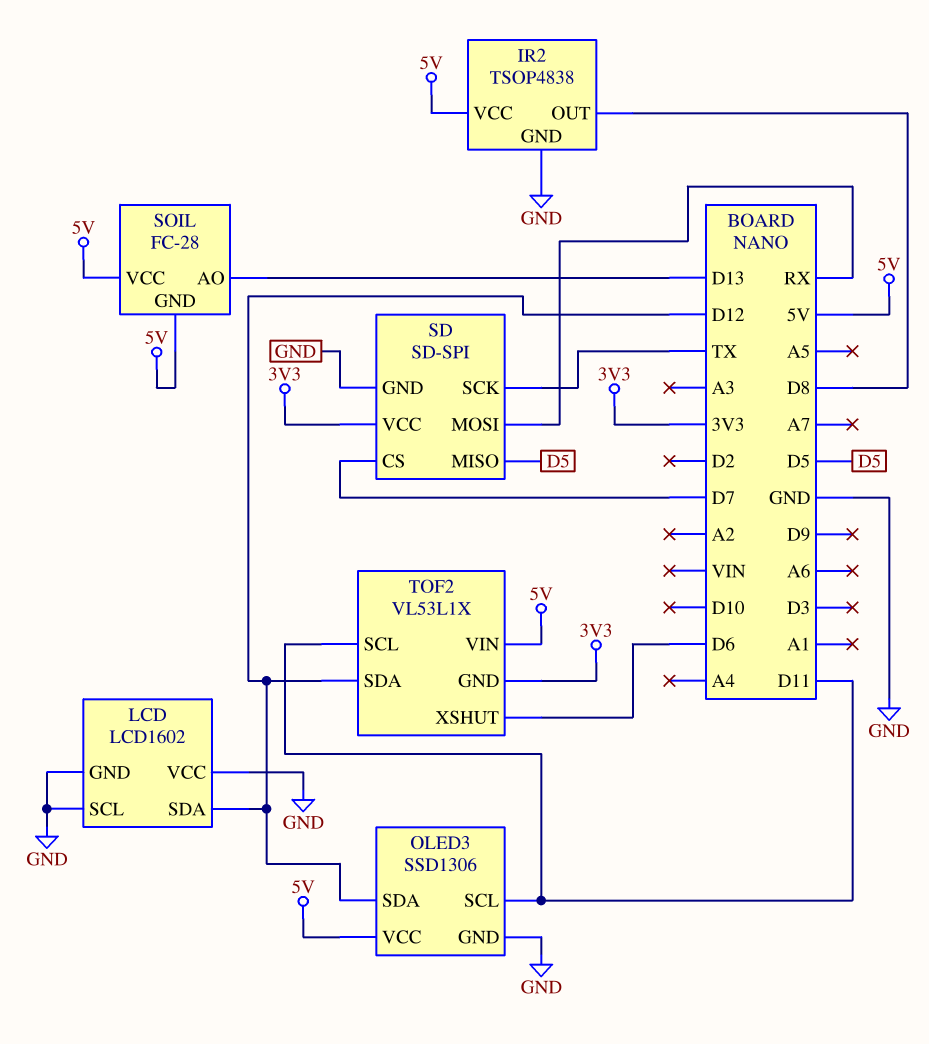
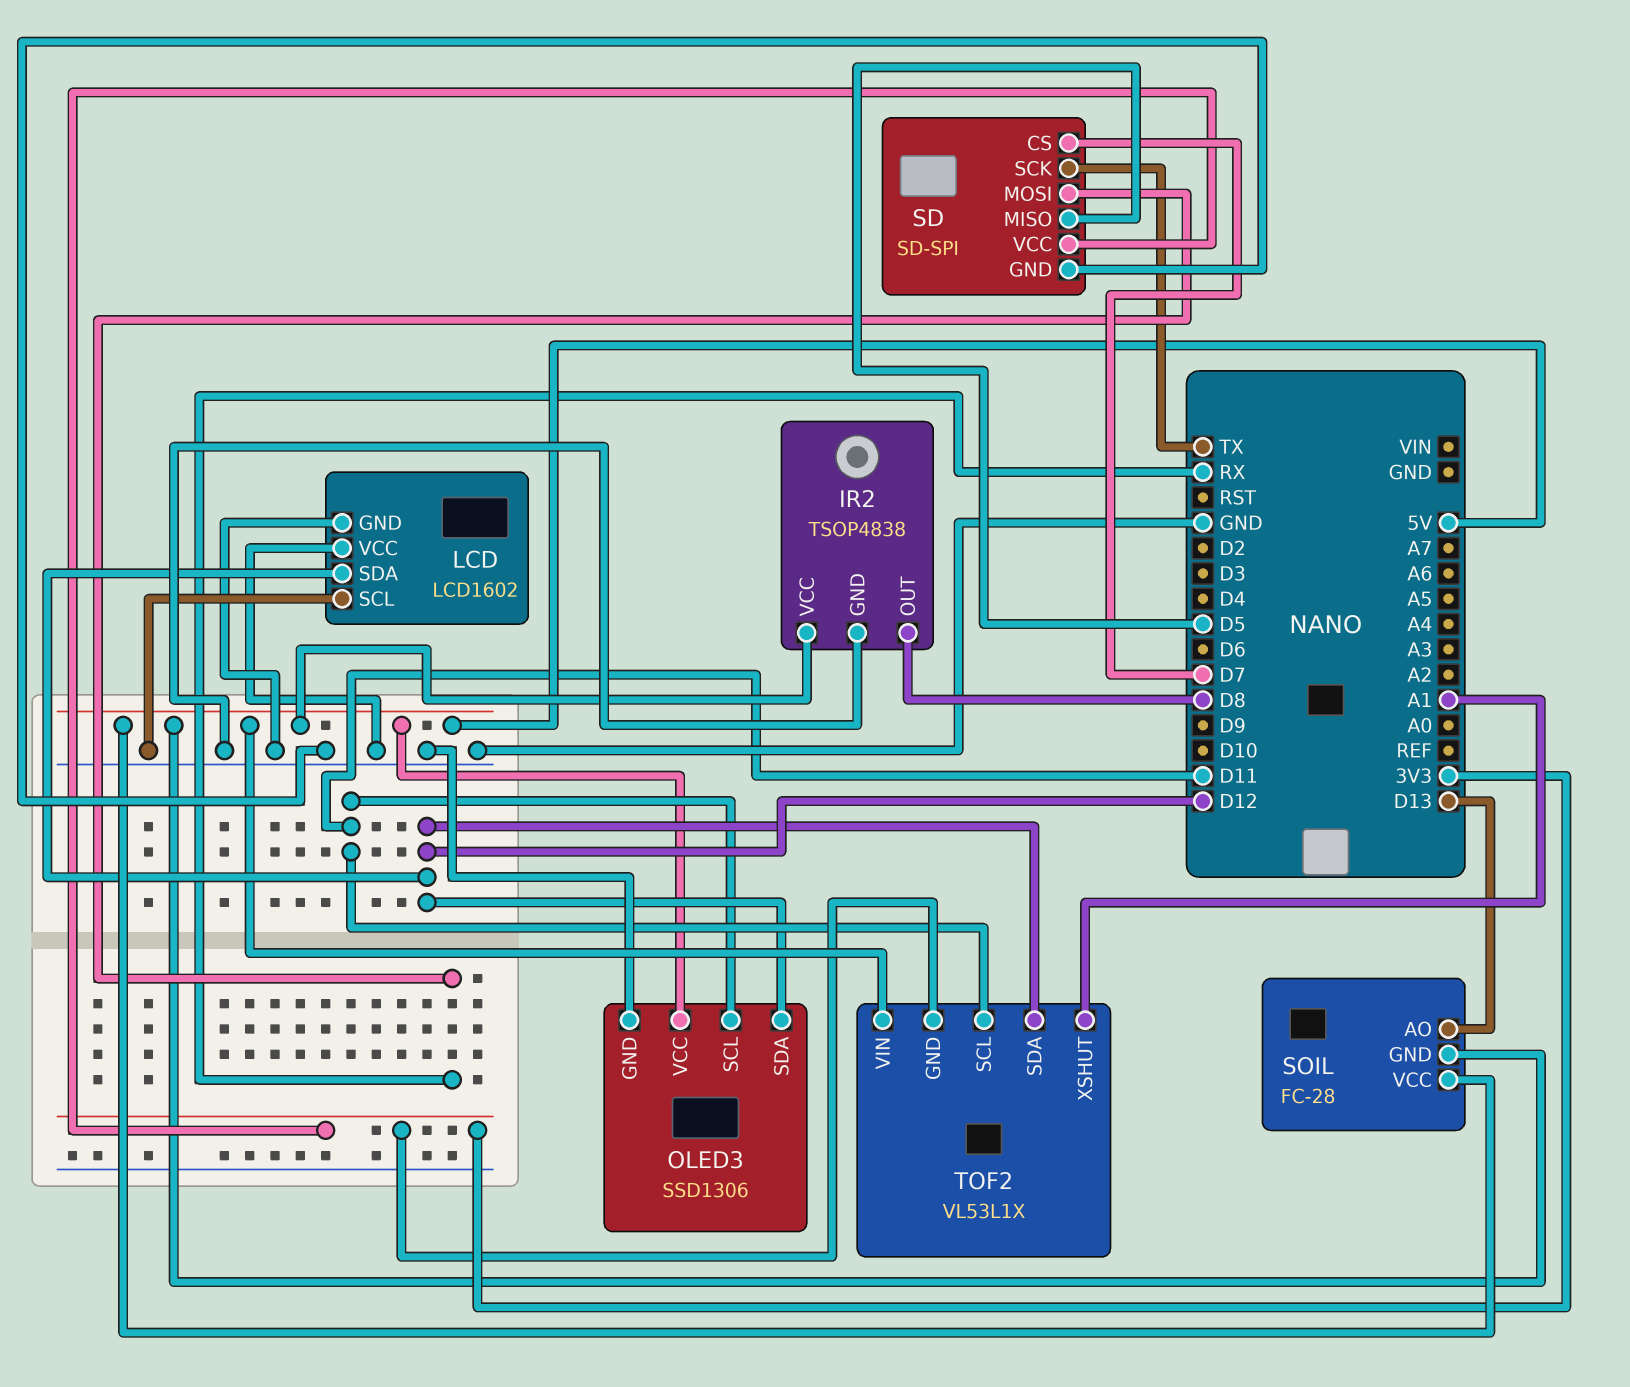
TOF2 pin XSHUT: D6 -> A1

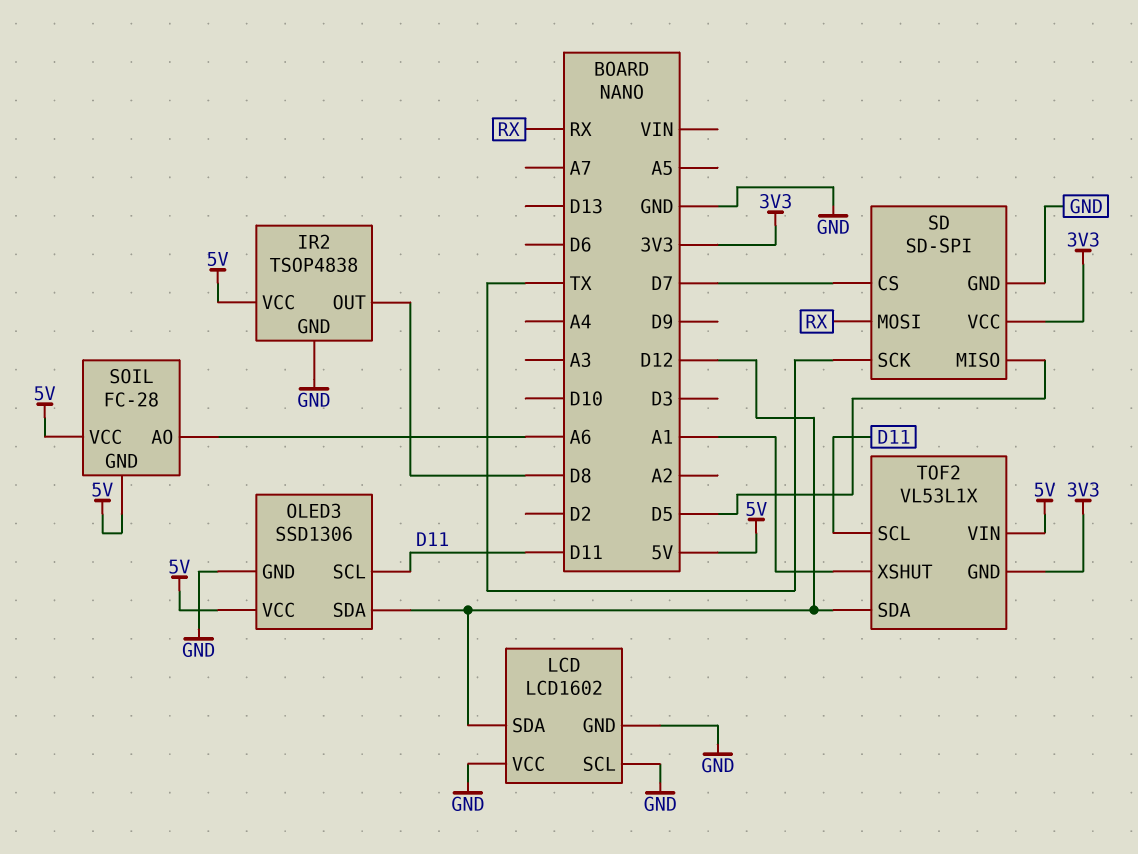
SOIL pin AO: D13 -> A6

